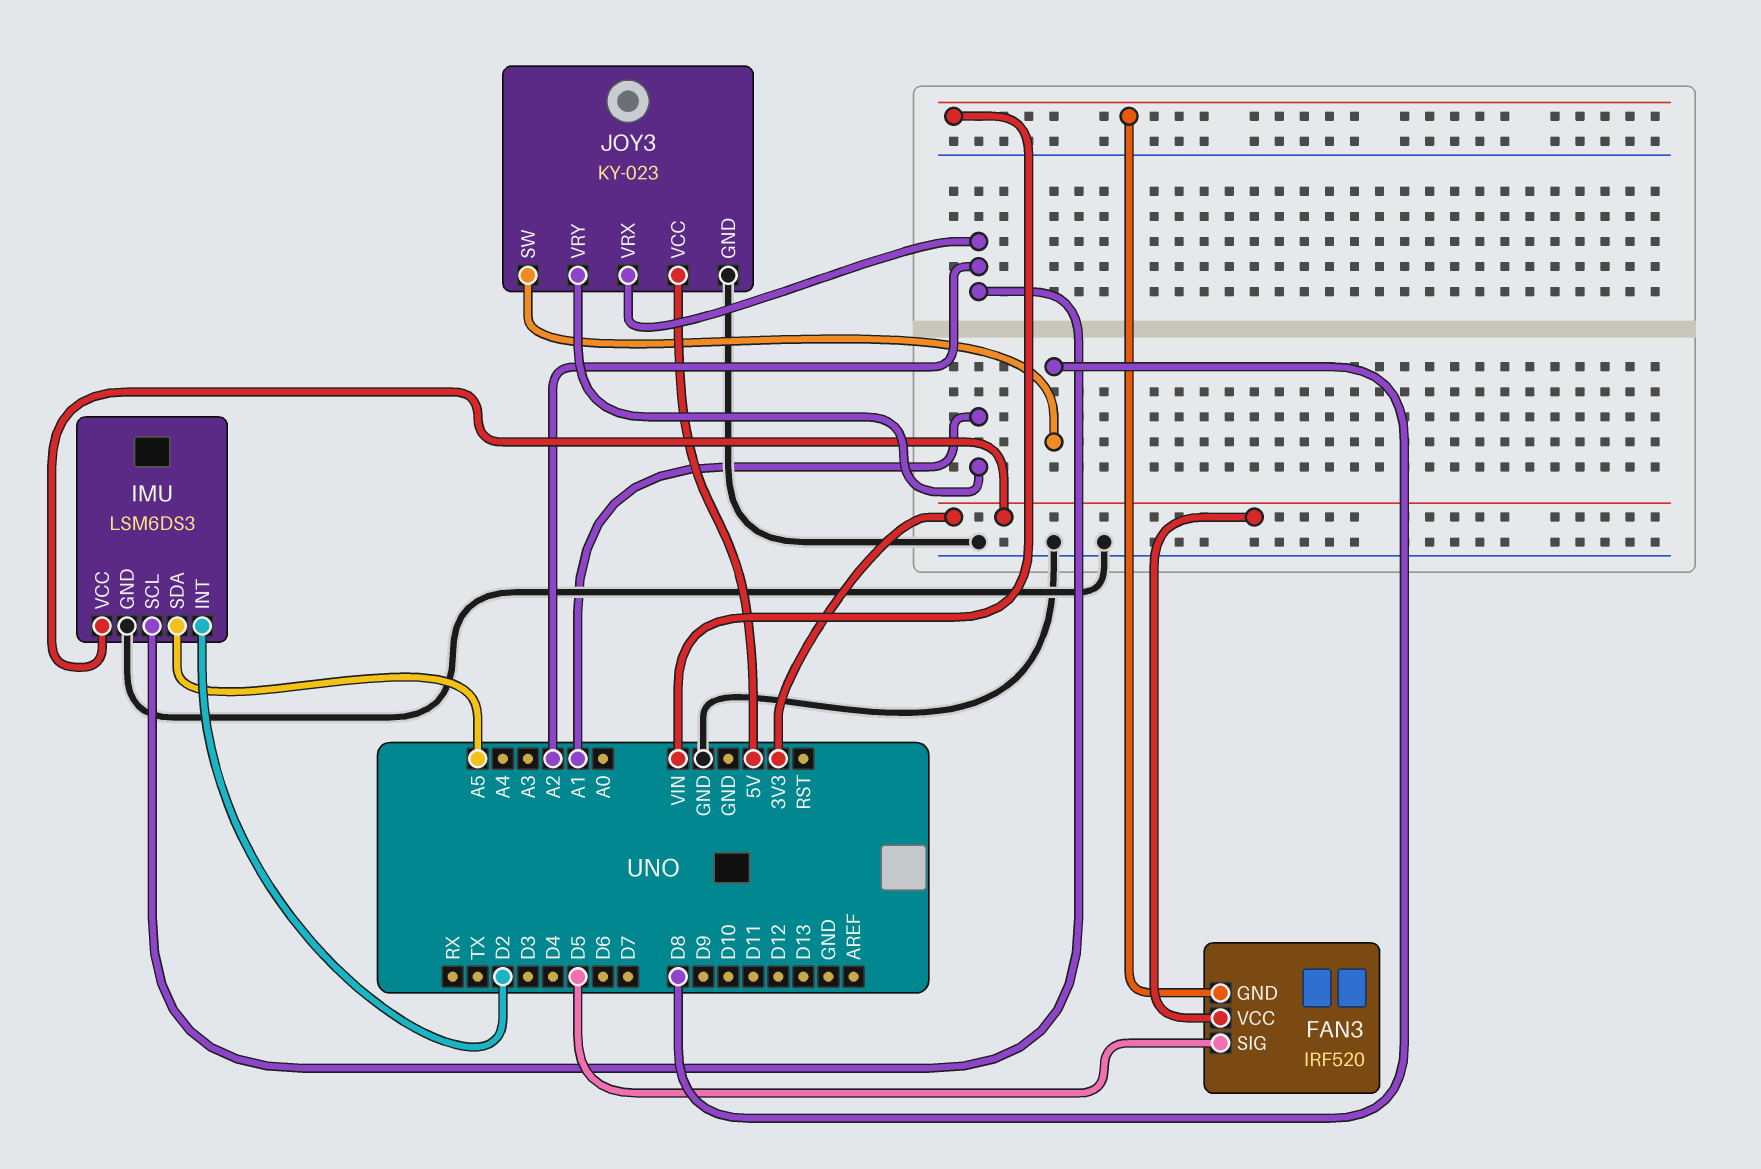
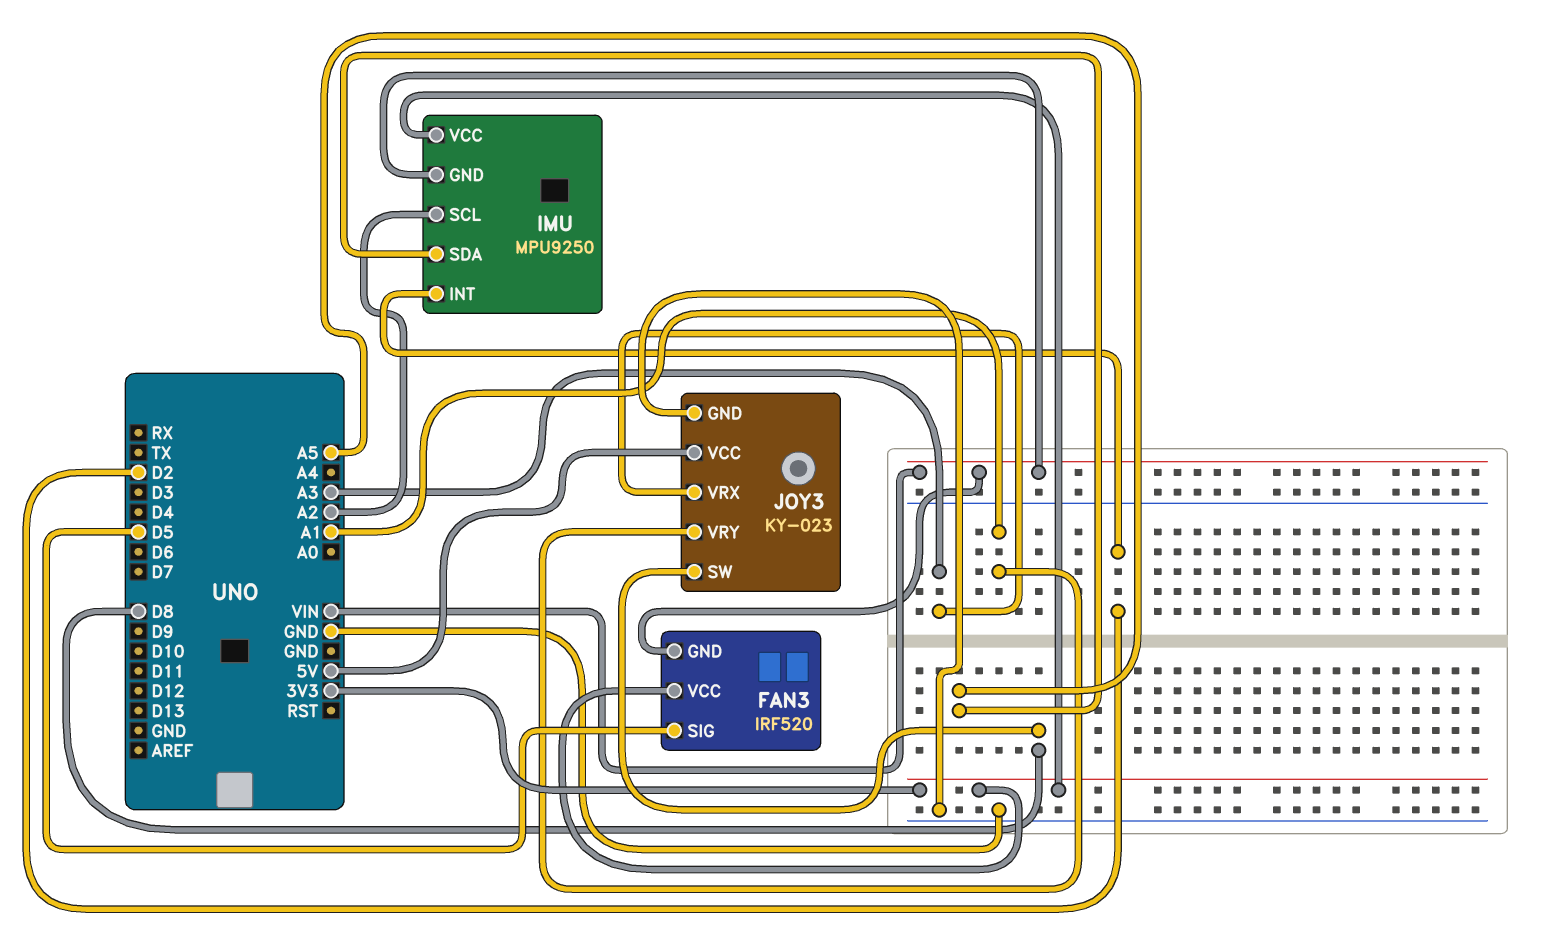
IMU: LSM6DS3 -> MPU9250
IMU pin GND: GND -> VIN
JOY3 pin VRX: A2 -> A3

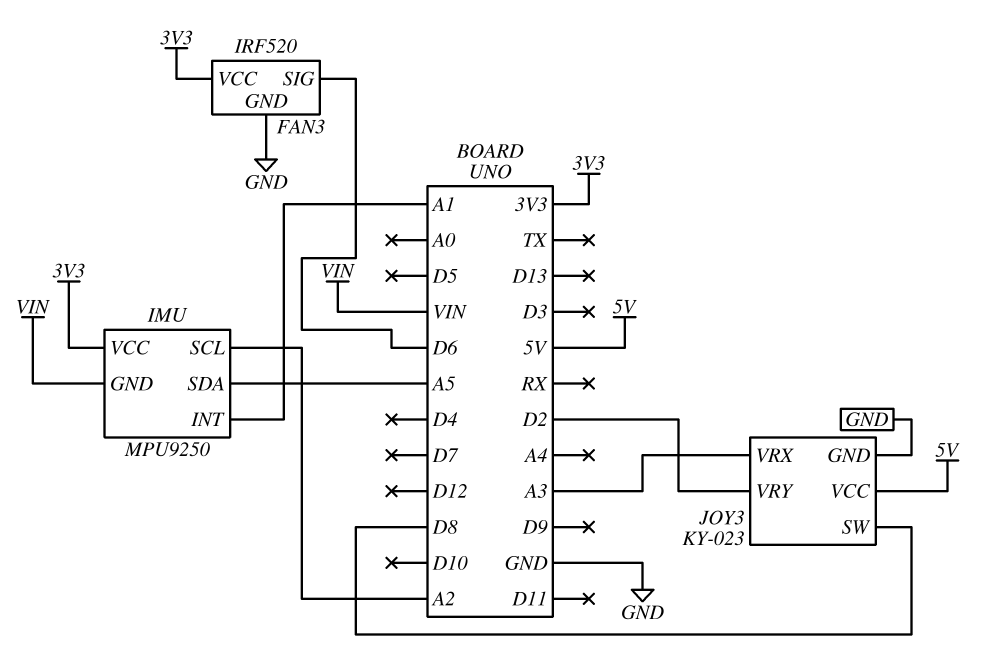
FAN3 pin GND: VIN -> GND
FAN3 pin SIG: D5 -> D6
IMU pin INT: D2 -> A1
JOY3 pin VRY: A1 -> D2

